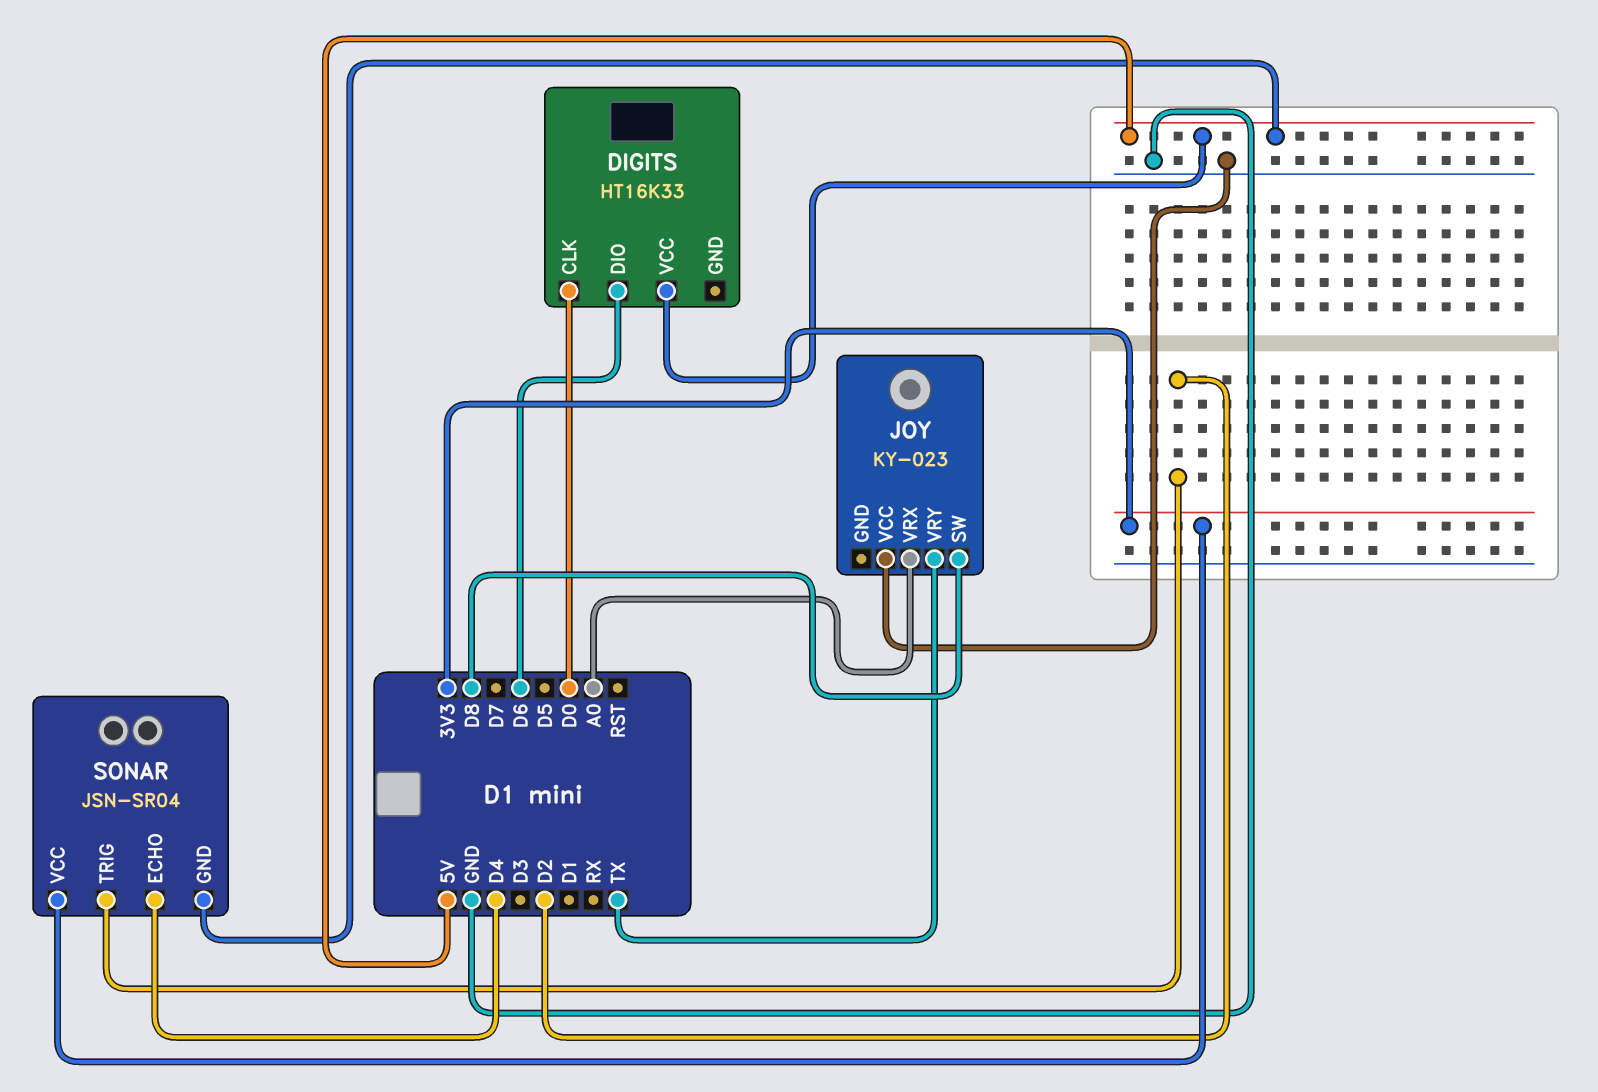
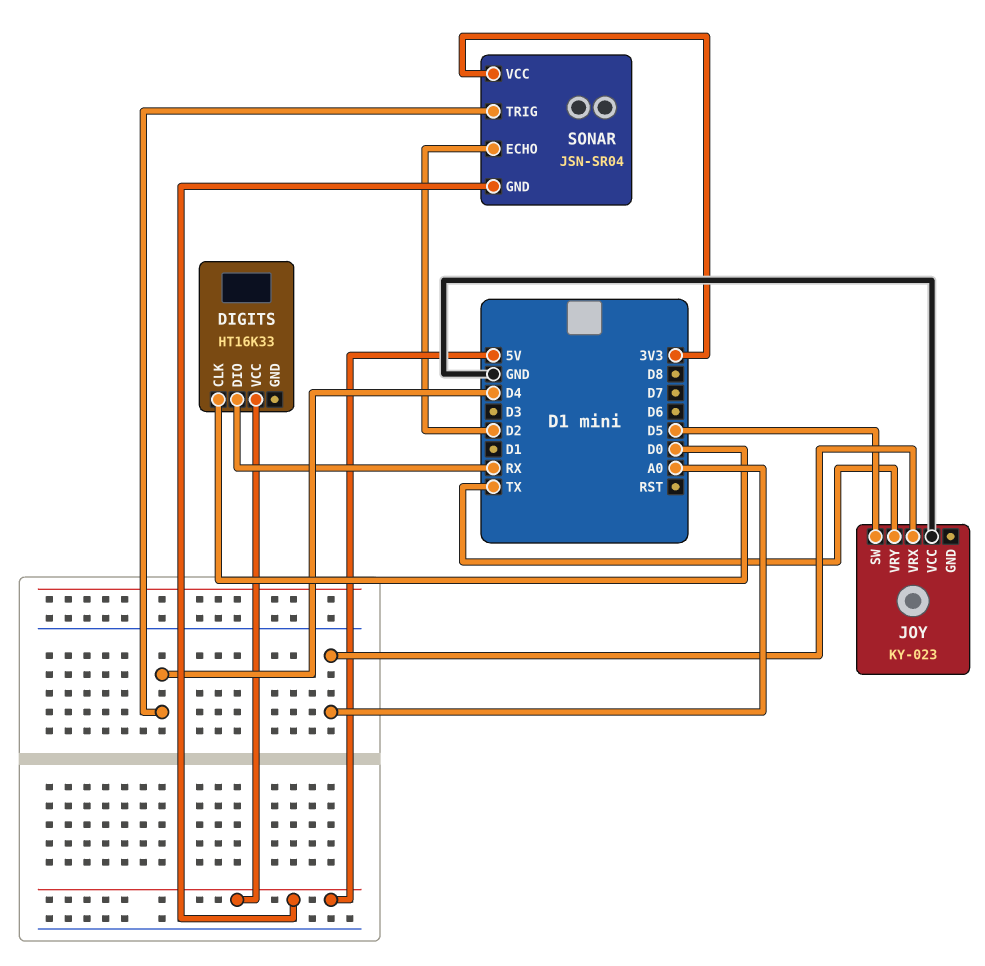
DIGITS pin DIO: D6 -> RX
JOY pin SW: D8 -> D5
SONAR pin ECHO: D4 -> D2
SONAR pin TRIG: D2 -> D4

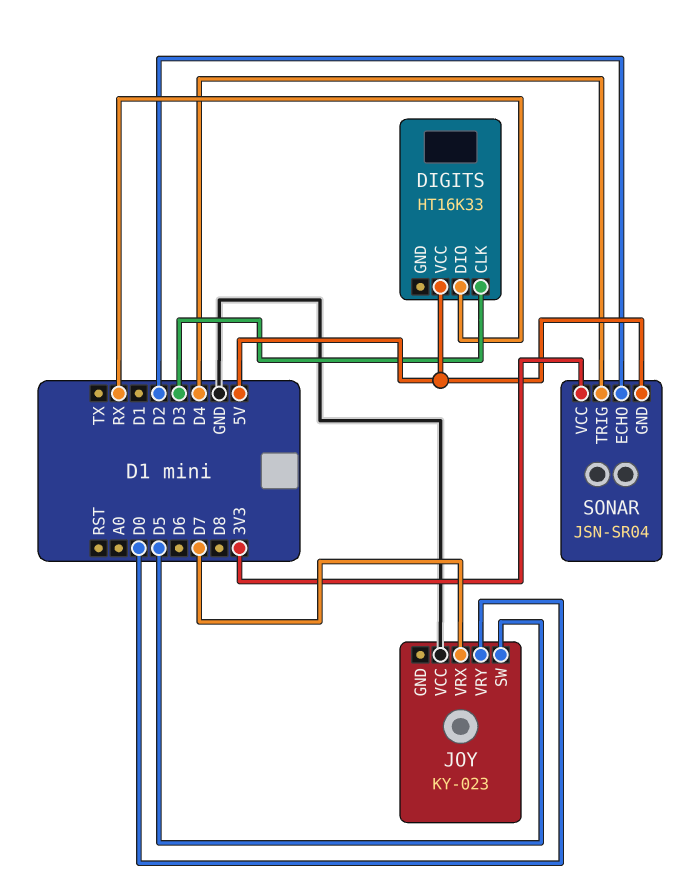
DIGITS pin CLK: D0 -> D3
JOY pin VRX: A0 -> D7
JOY pin VRY: TX -> D0

